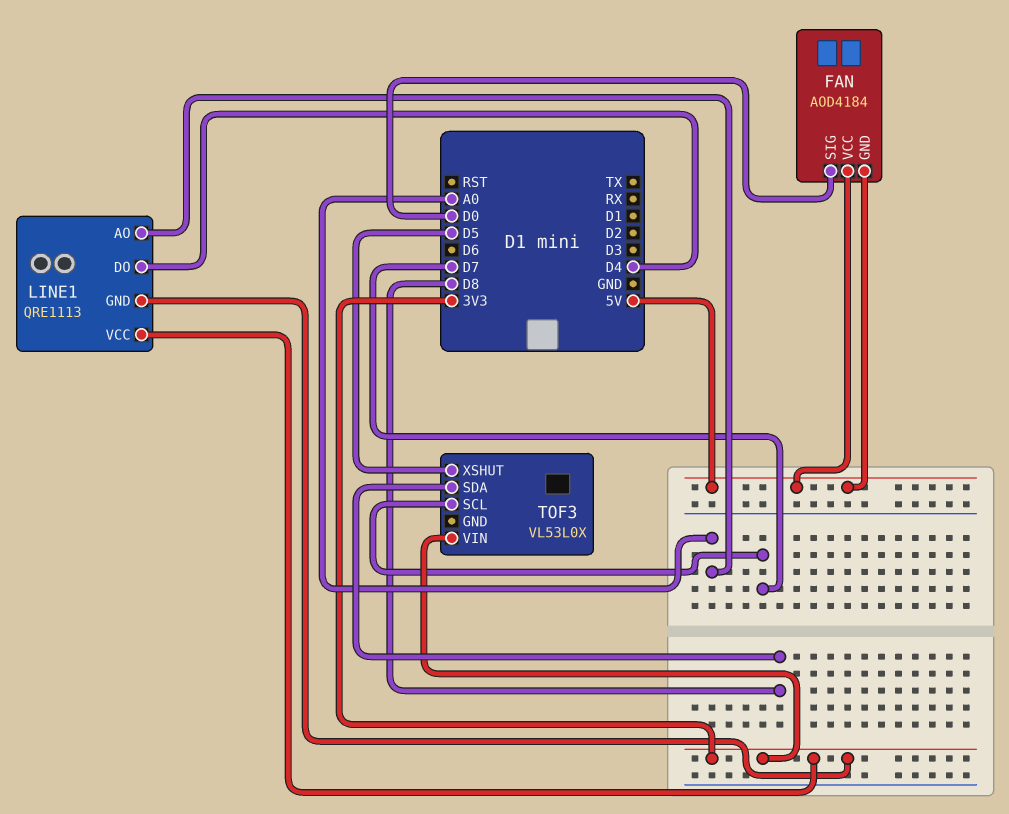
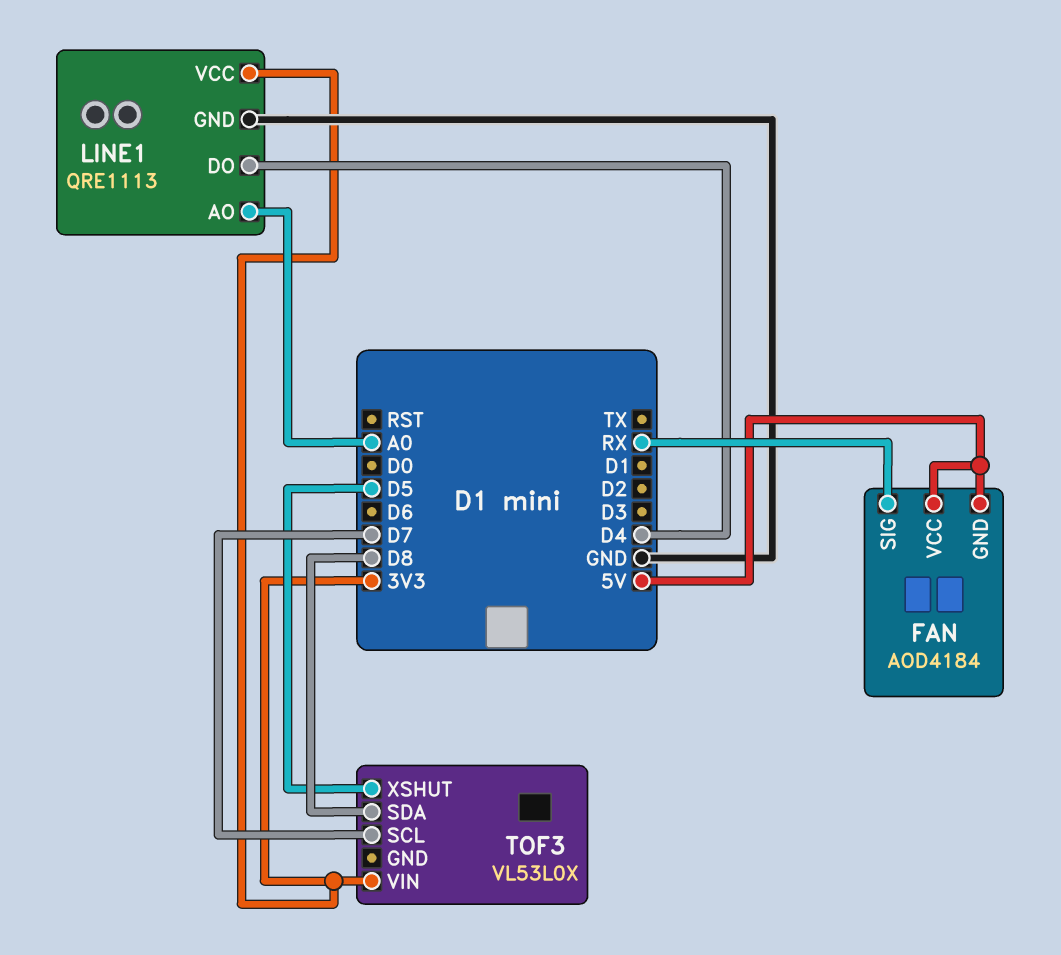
FAN pin SIG: D0 -> RX
LINE1 pin GND: 3V3 -> GND

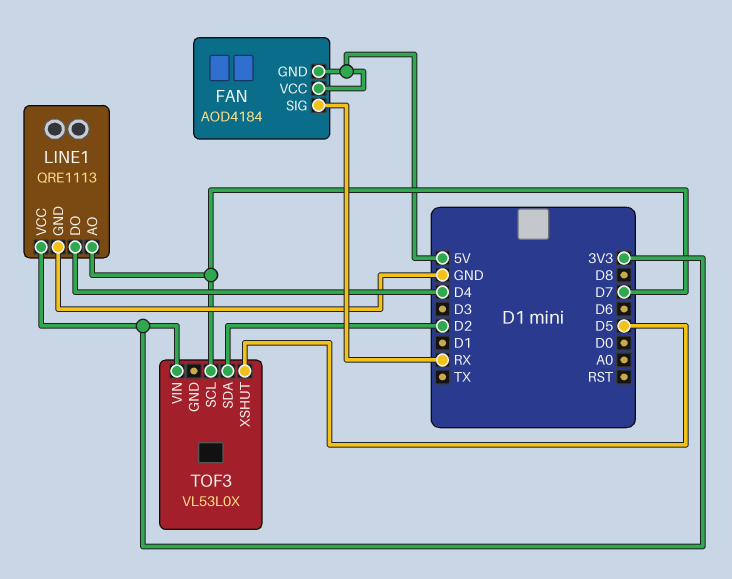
LINE1 pin AO: A0 -> D7
TOF3 pin SDA: D8 -> D2

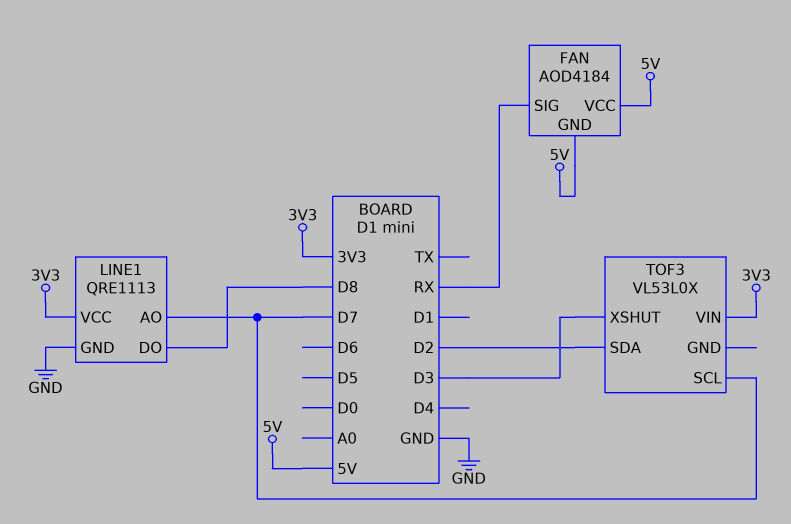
LINE1 pin DO: D4 -> D8
TOF3 pin XSHUT: D5 -> D3

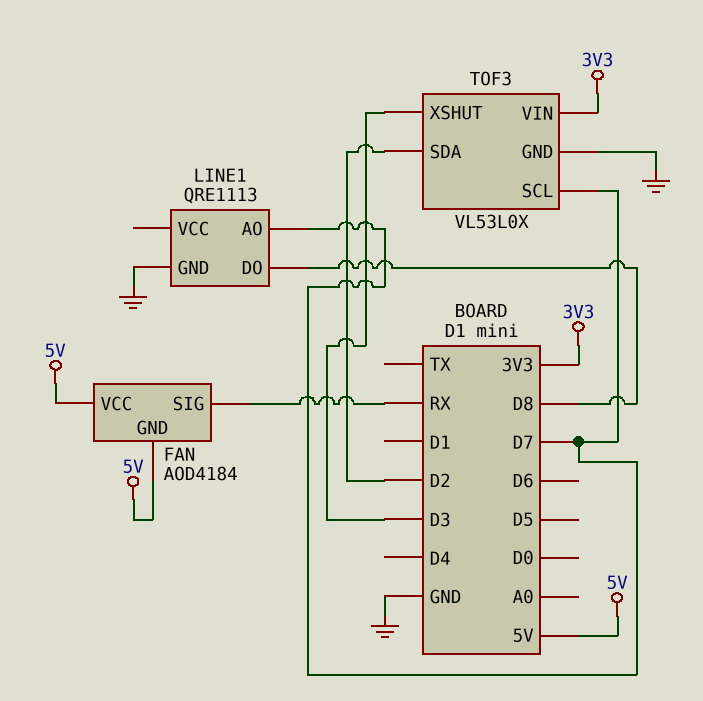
LINE1 pin VCC: 3V3 -> none
TOF3 pin GND: none -> GND

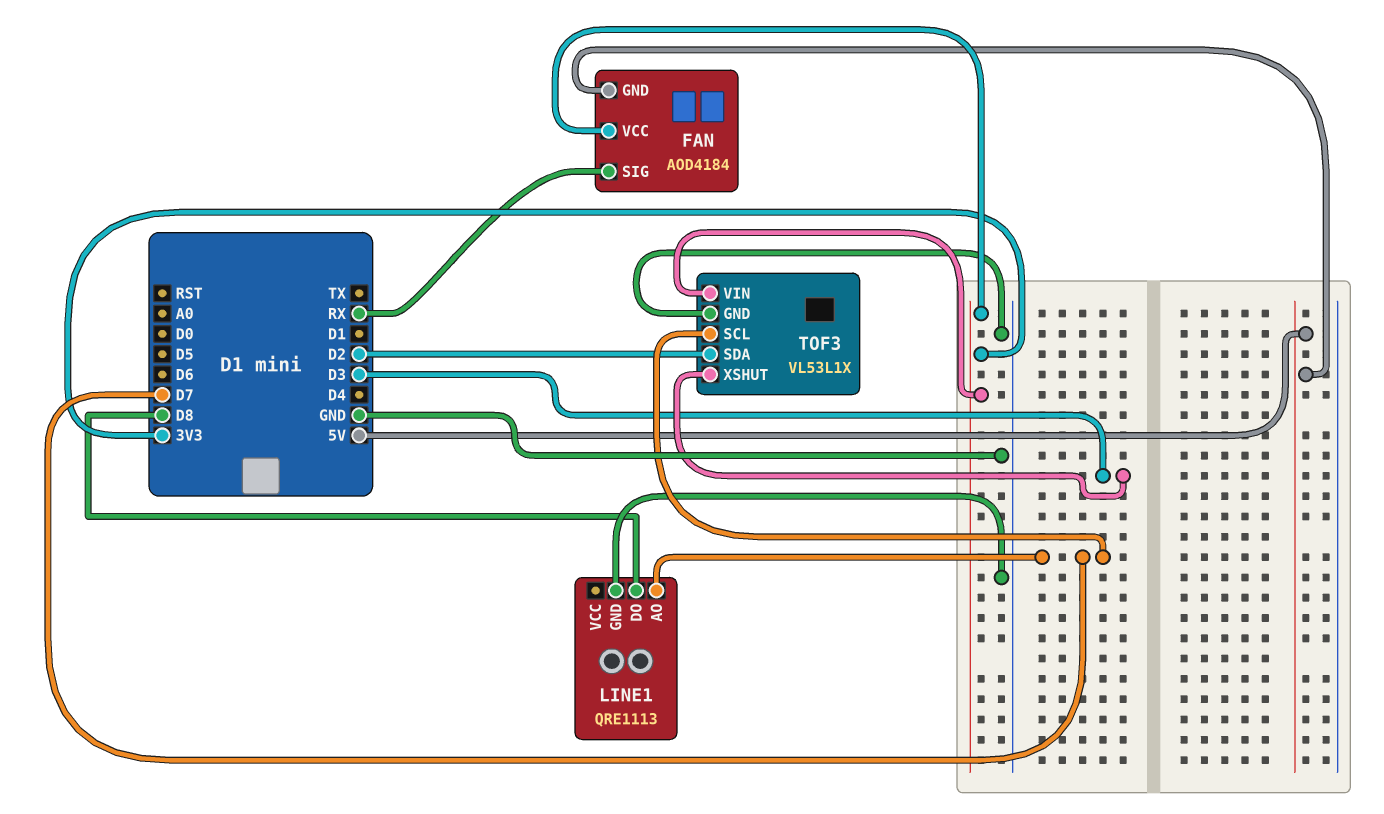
FAN pin VCC: 5V -> 3V3
TOF3: VL53L0X -> VL53L1X

